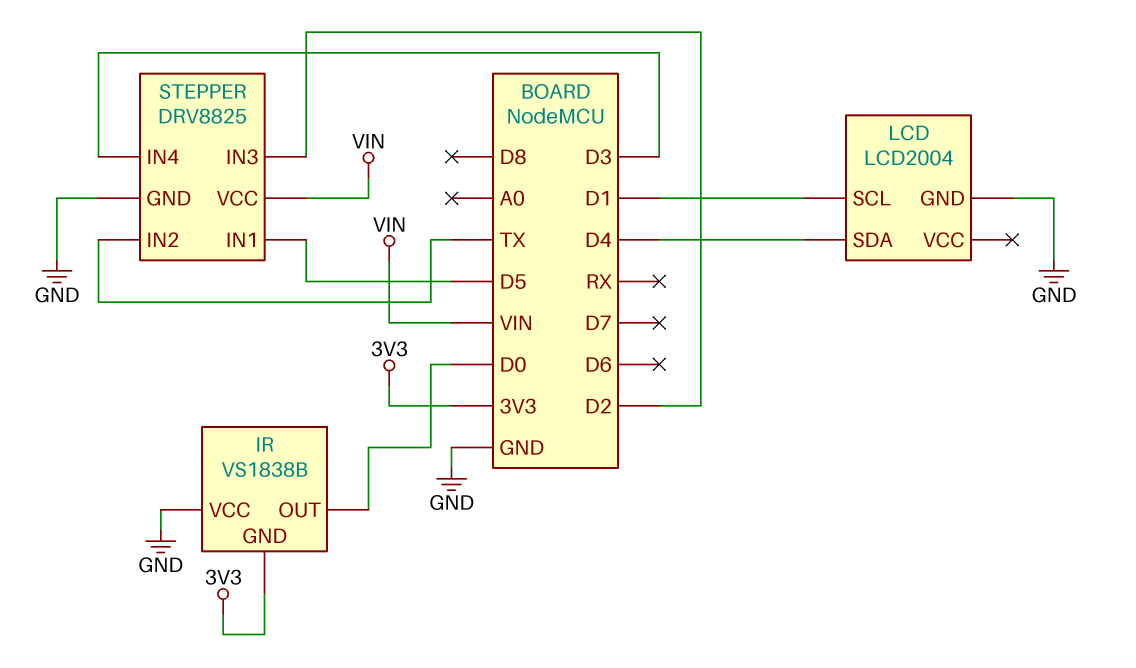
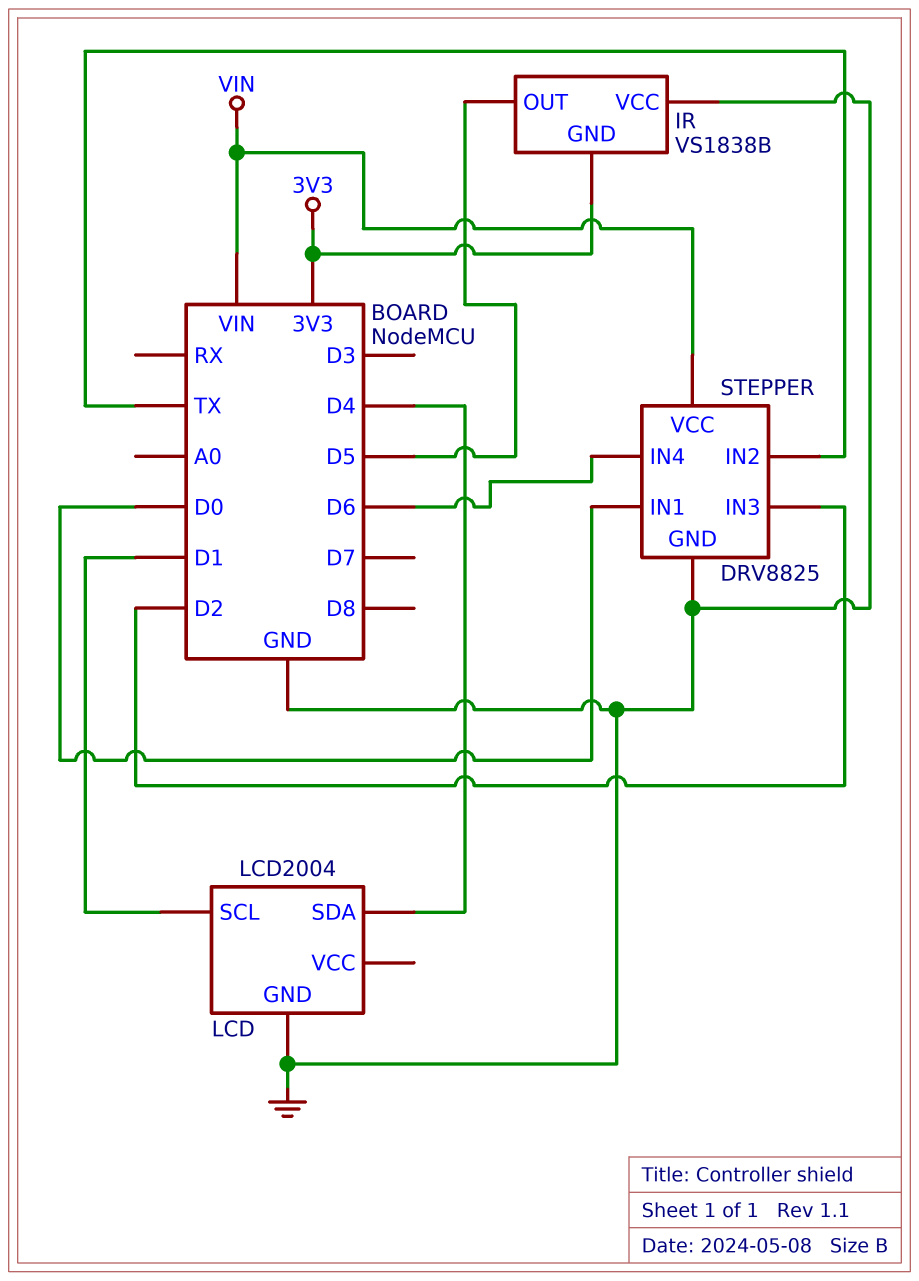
IR pin OUT: D0 -> D5
STEPPER pin IN1: D5 -> D0
STEPPER pin IN4: D3 -> D6

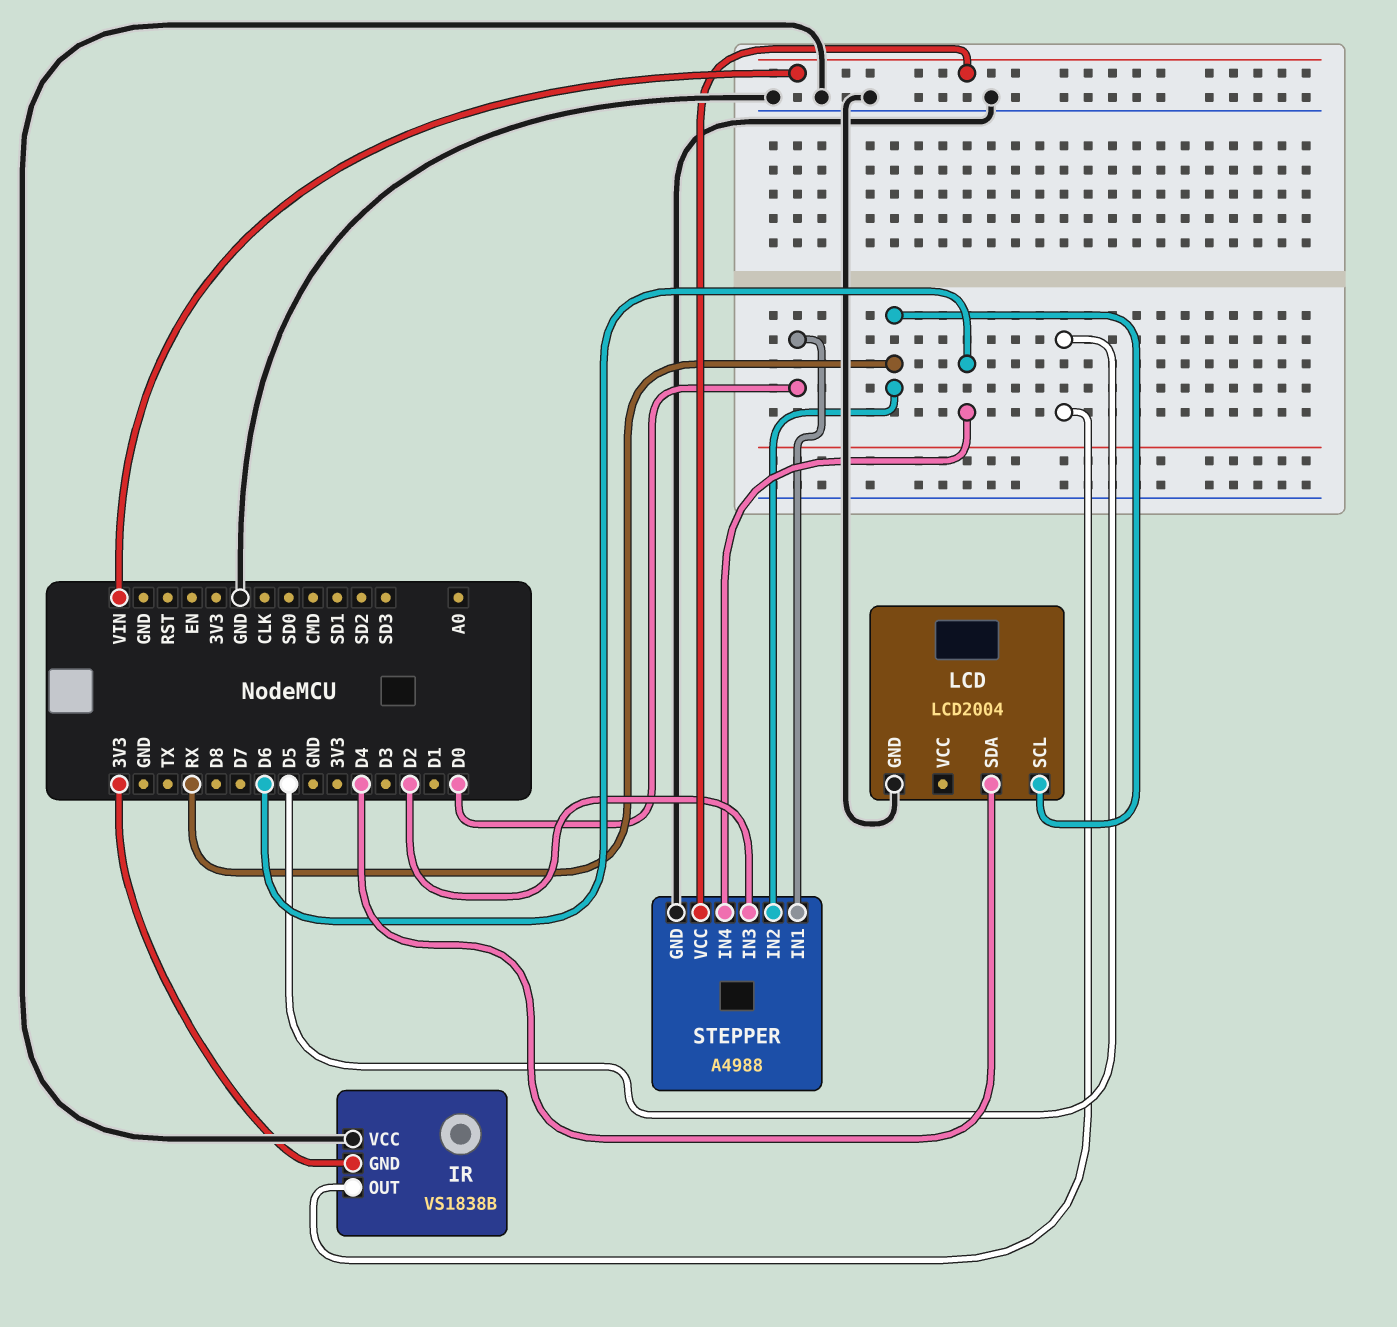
LCD pin SCL: D1 -> RX
STEPPER: DRV8825 -> A4988
STEPPER pin IN2: TX -> RX

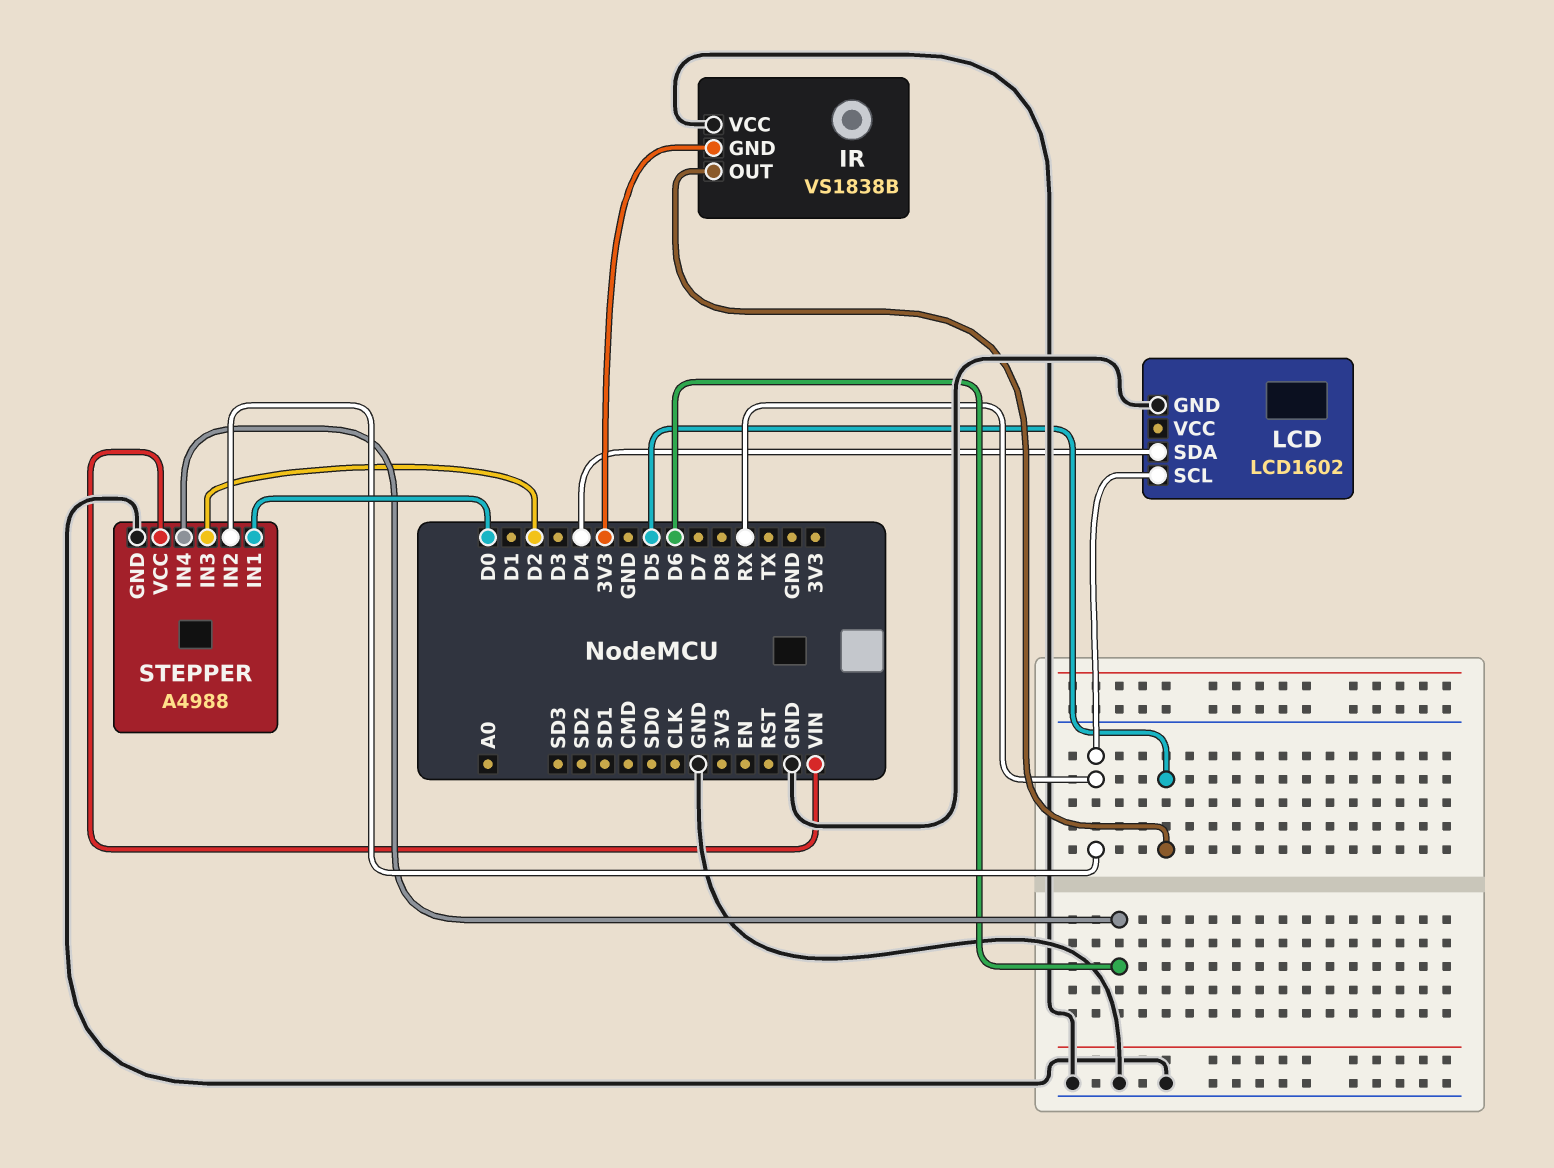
LCD: LCD2004 -> LCD1602

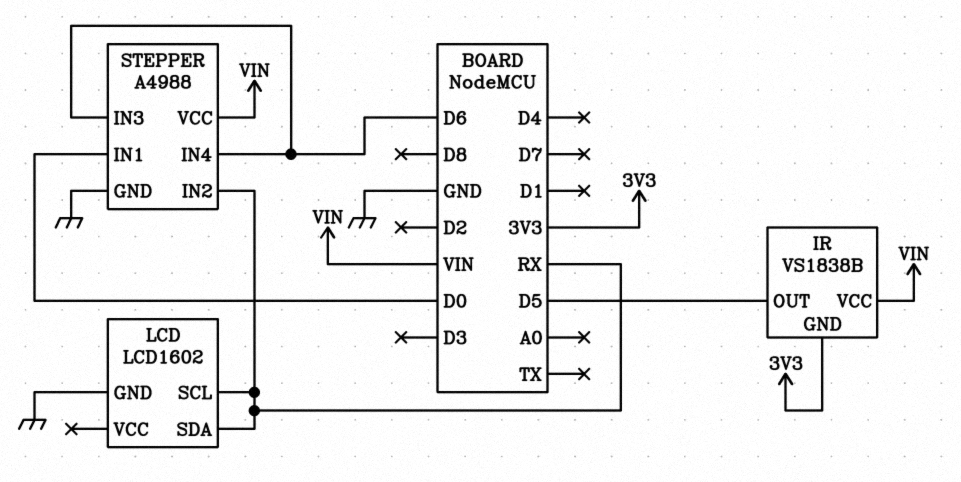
IR pin VCC: GND -> VIN
LCD pin SDA: D4 -> RX
STEPPER pin IN3: D2 -> D6

